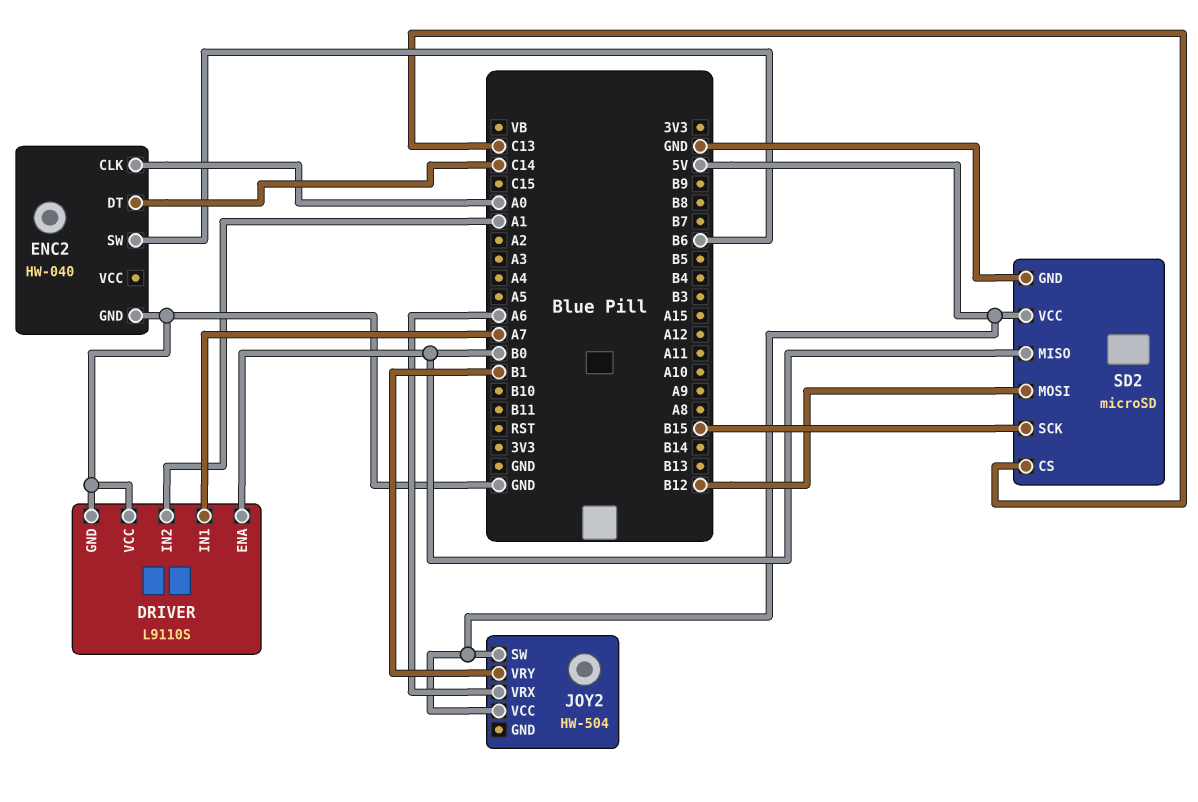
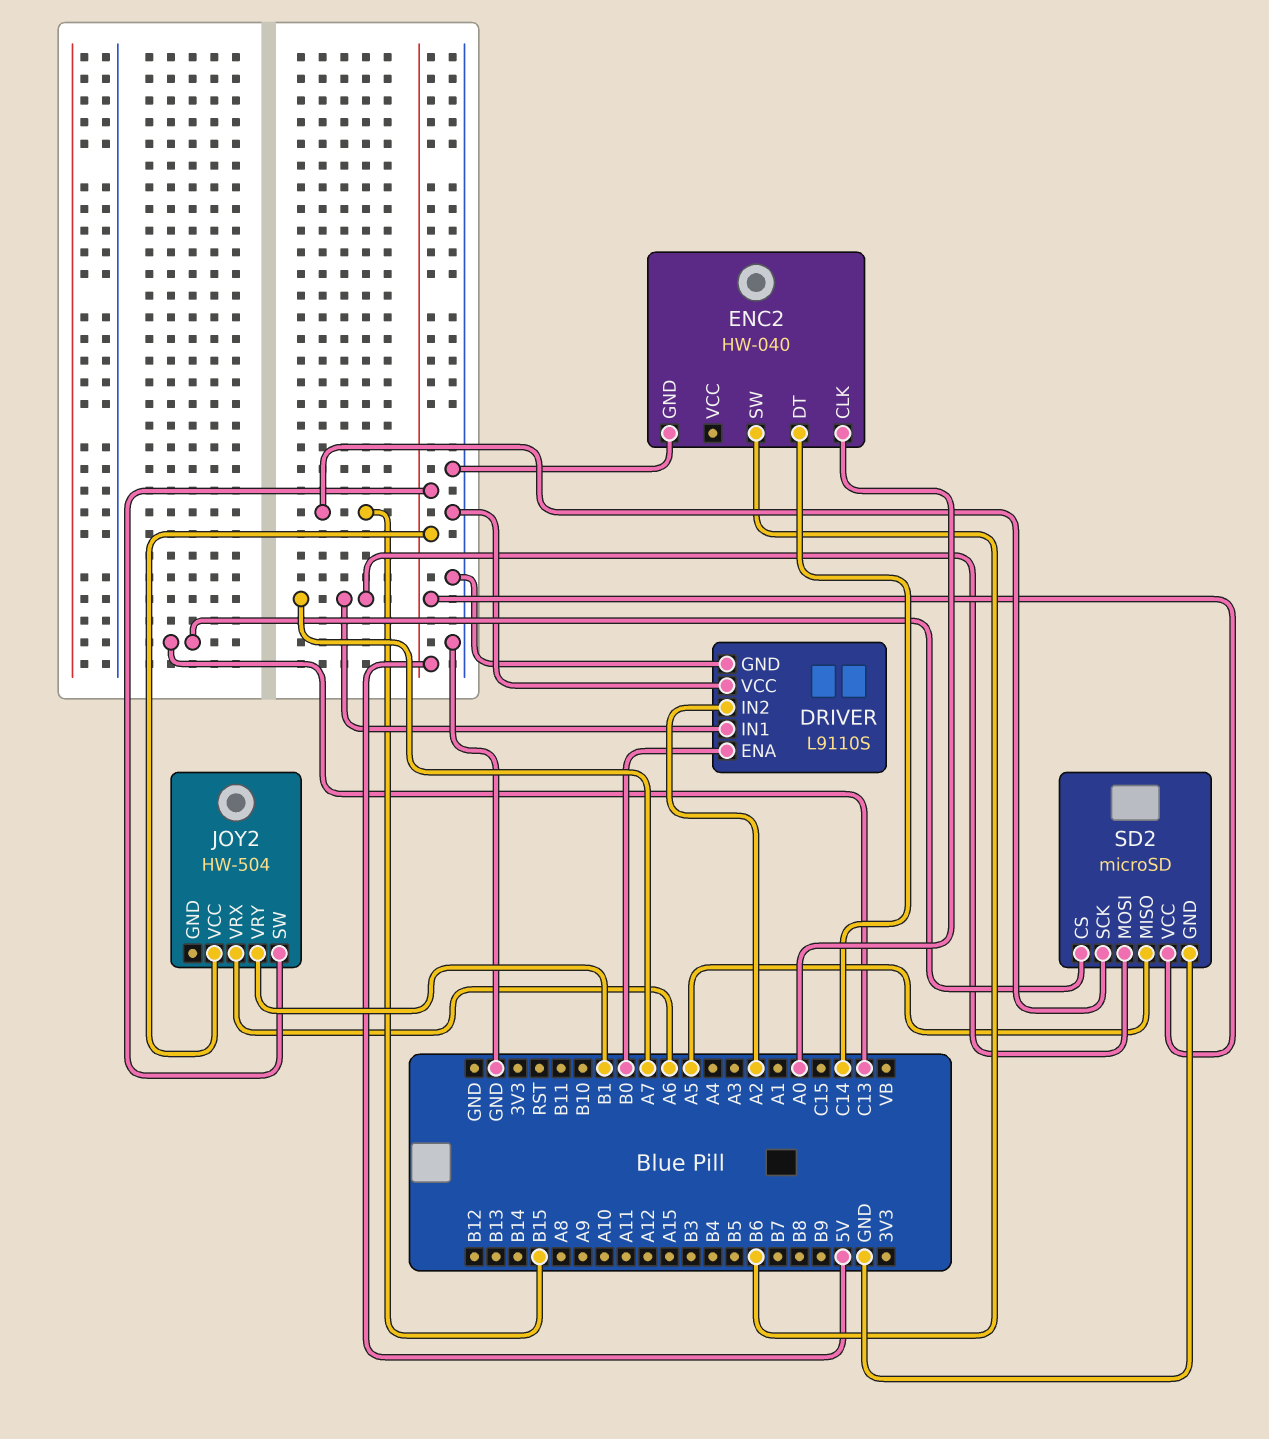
DRIVER pin IN2: A1 -> A2
SD2 pin MISO: B0 -> A5
SD2 pin MOSI: B12 -> A7

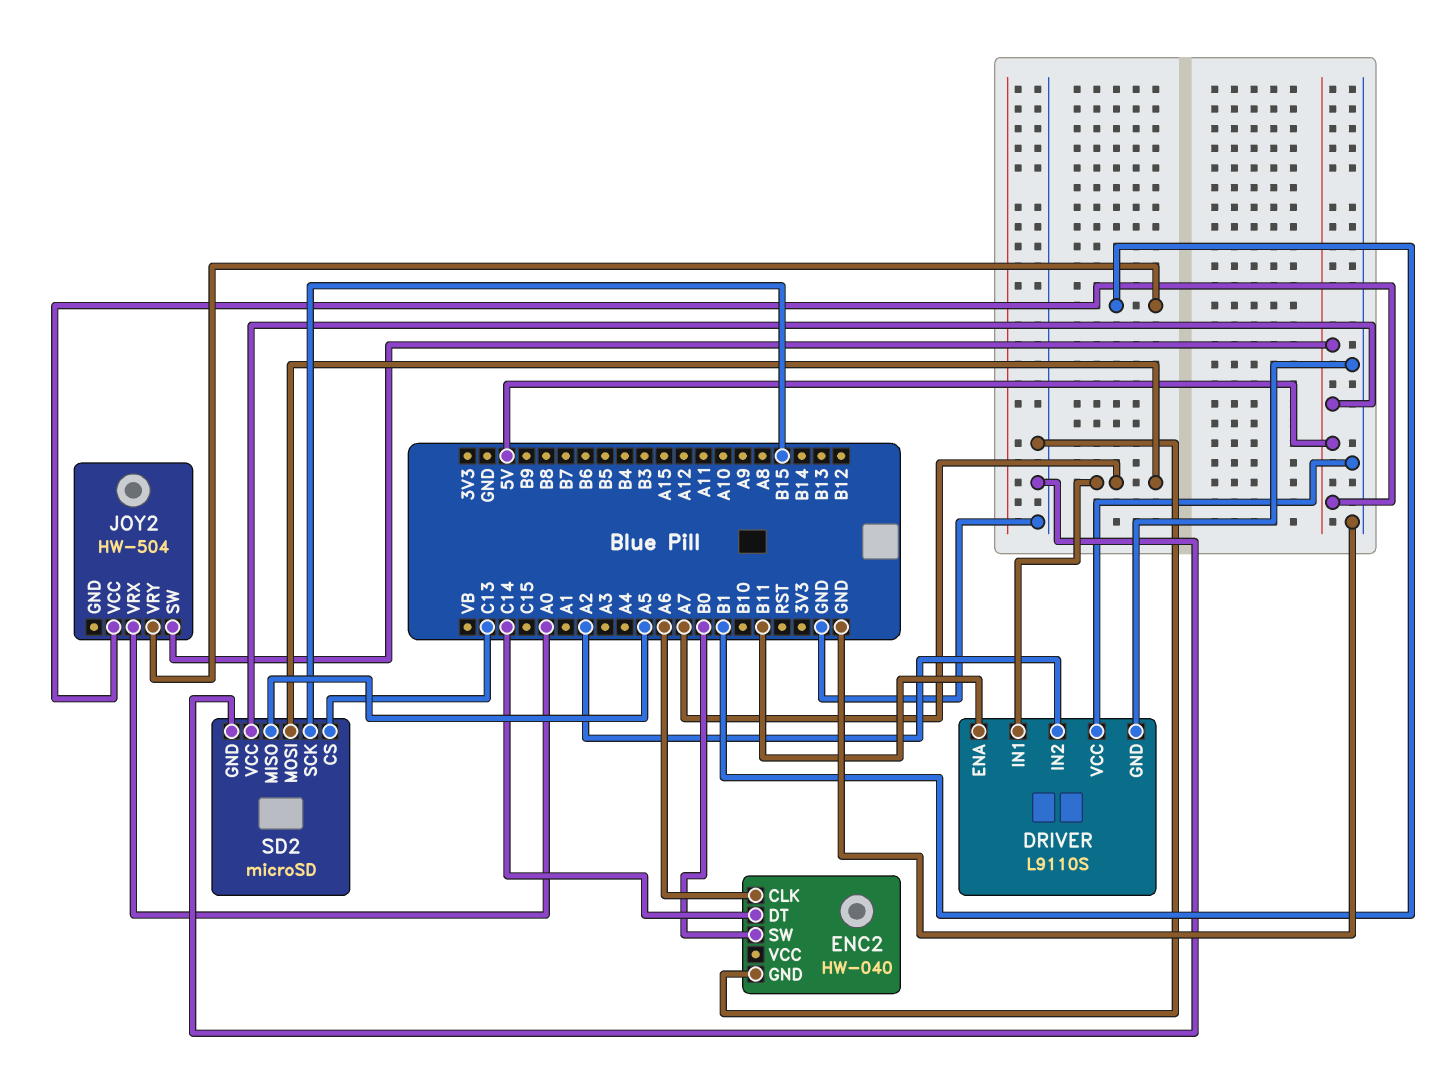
DRIVER pin ENA: B0 -> B11
ENC2 pin CLK: A0 -> A6
ENC2 pin SW: B6 -> B0
JOY2 pin VRX: A6 -> A0

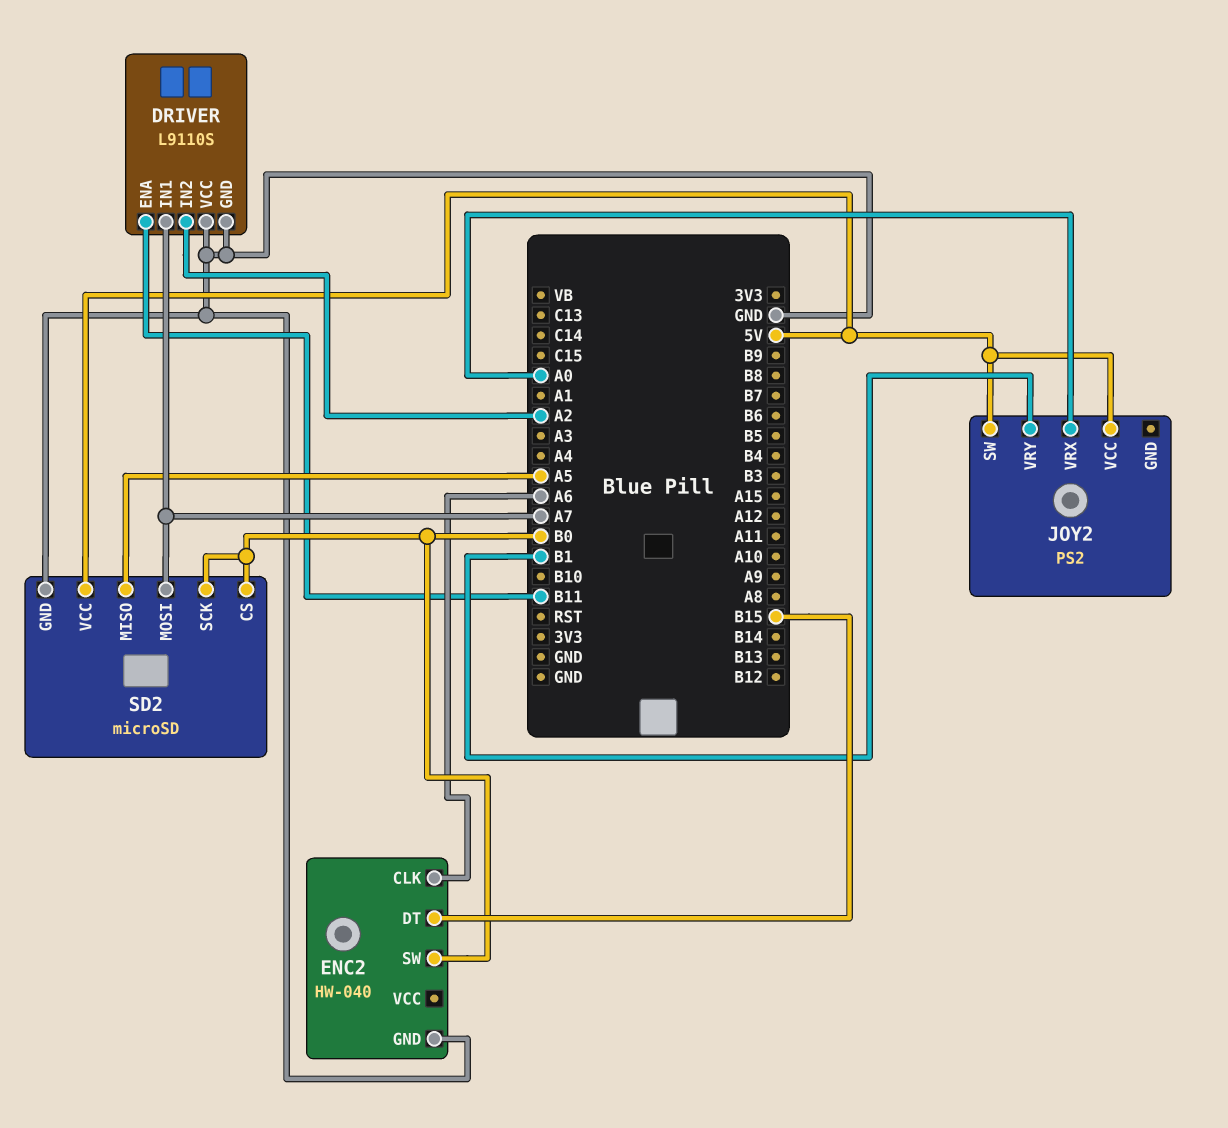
ENC2 pin DT: C14 -> B15
JOY2: HW-504 -> PS2
SD2 pin CS: C13 -> B0
SD2 pin SCK: B15 -> B0

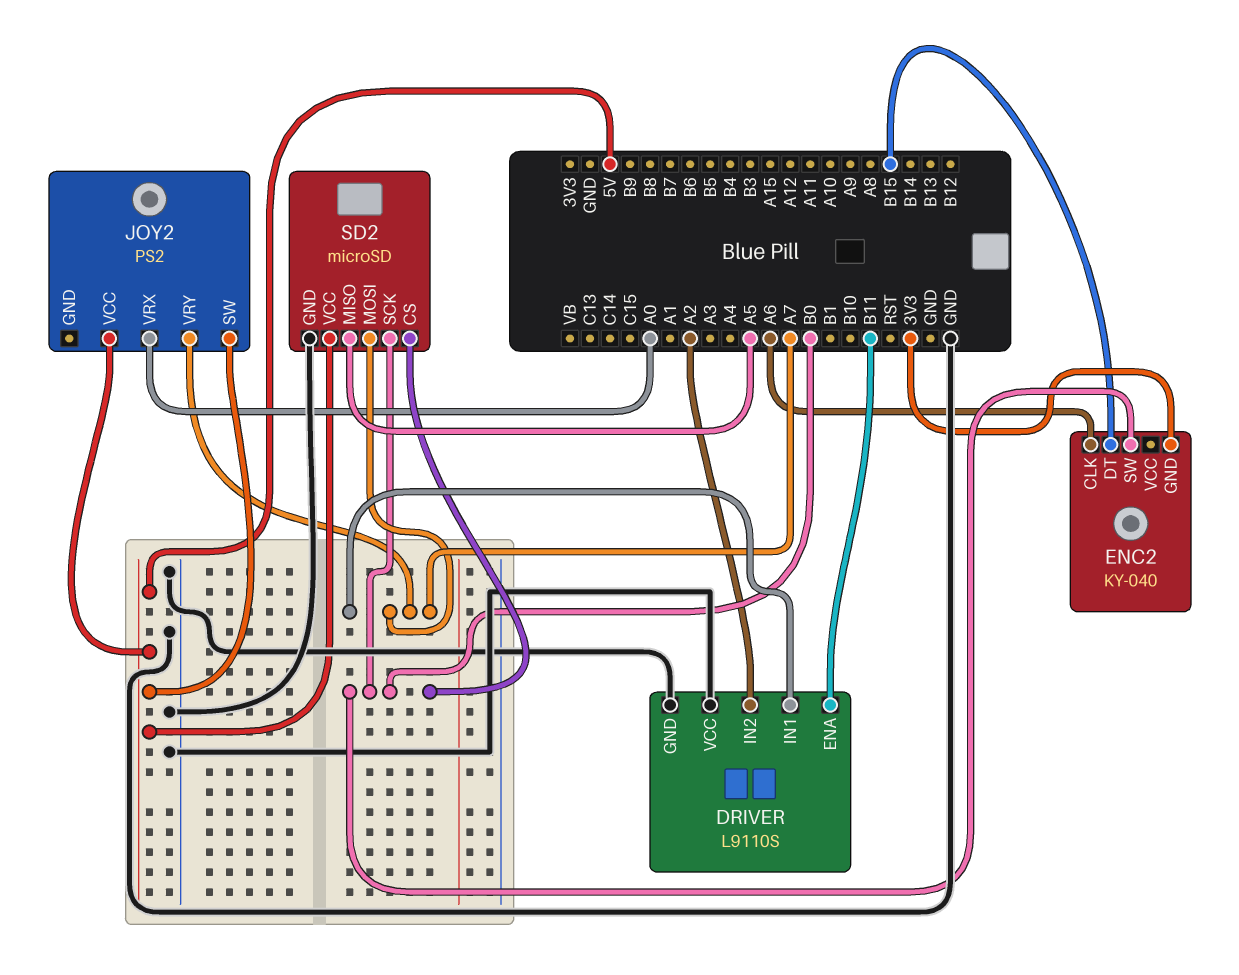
ENC2: HW-040 -> KY-040
ENC2 pin GND: GND -> 3V3
JOY2 pin VRY: B1 -> A7

